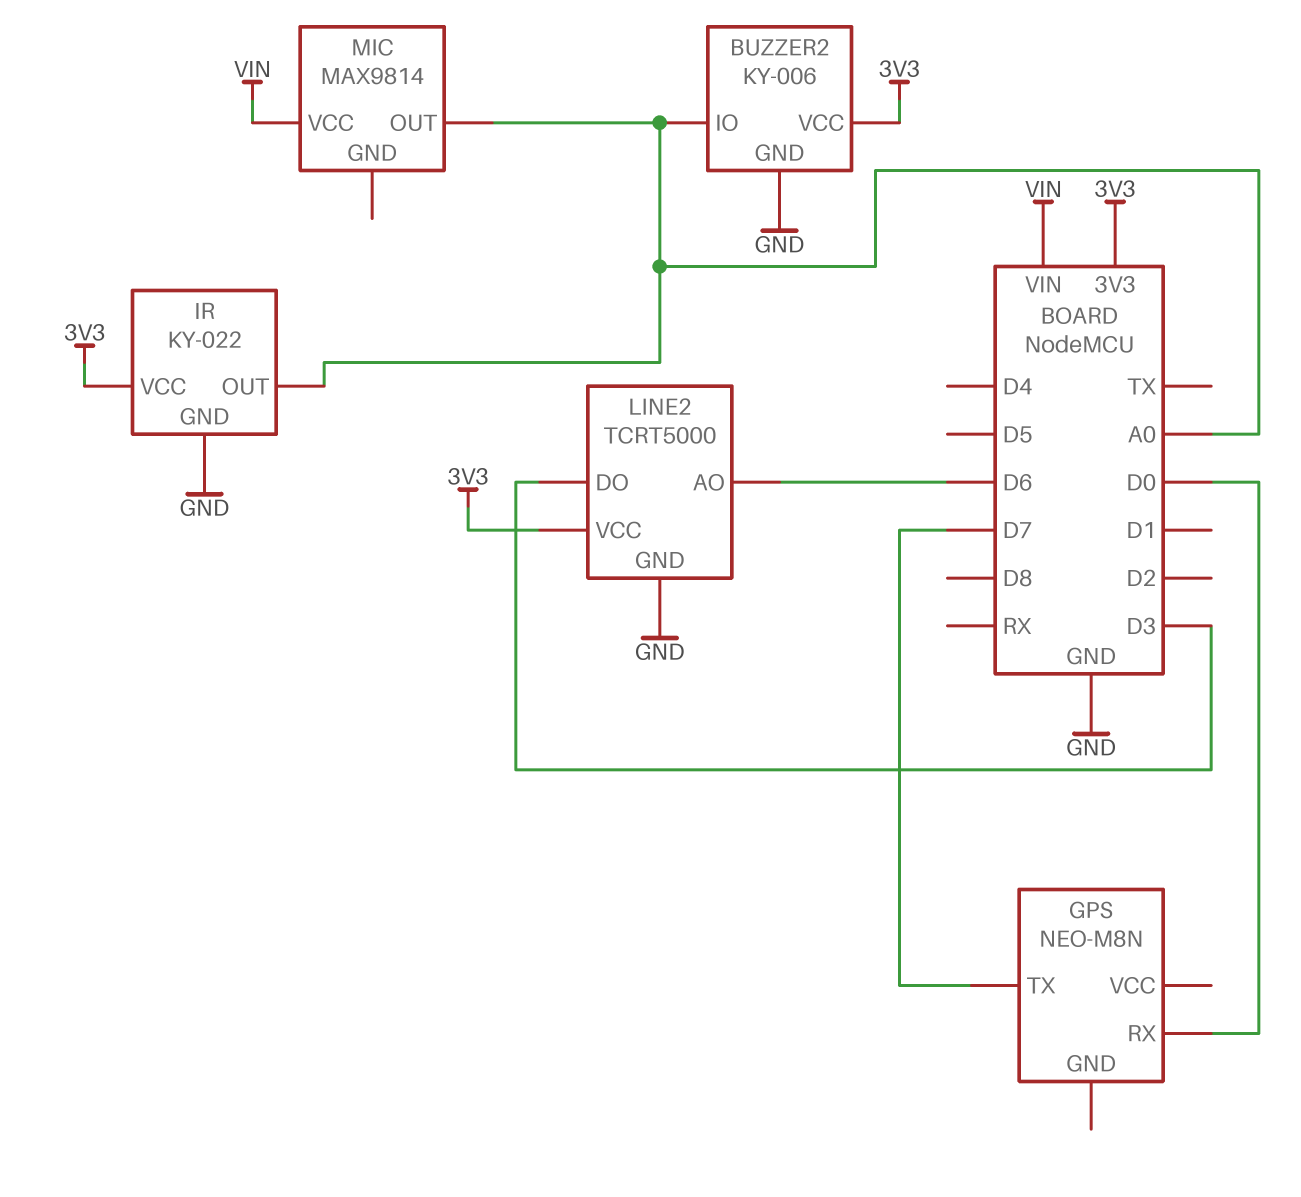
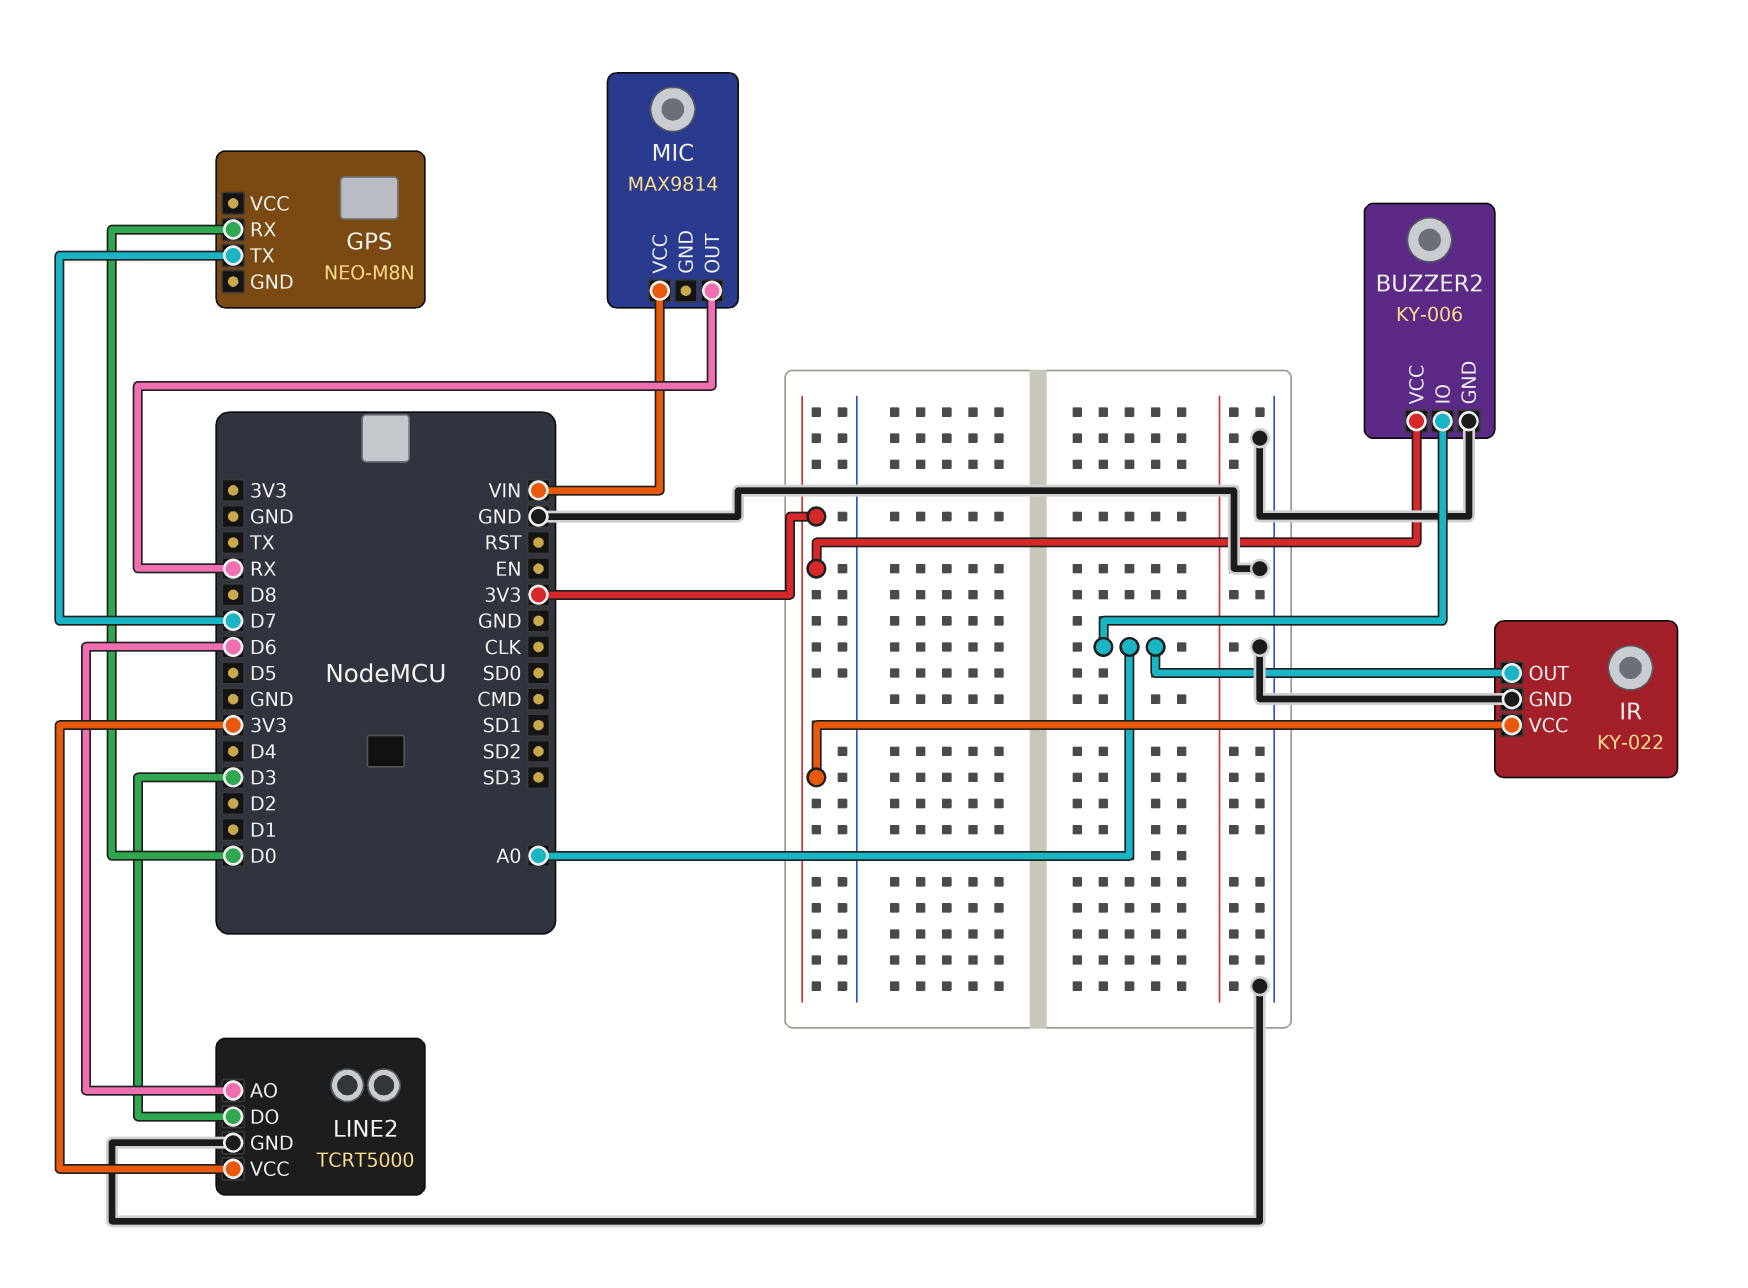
MIC pin OUT: A0 -> RX

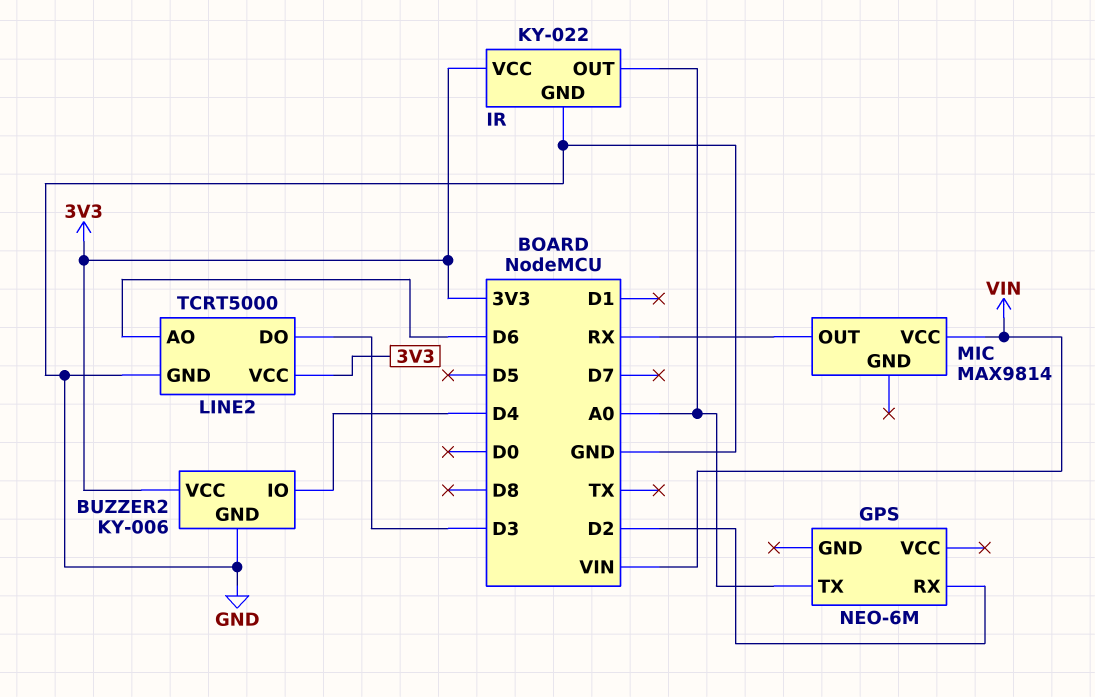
BUZZER2 pin IO: A0 -> D4
GPS: NEO-M8N -> NEO-6M
GPS pin RX: D0 -> D2
GPS pin TX: D7 -> A0

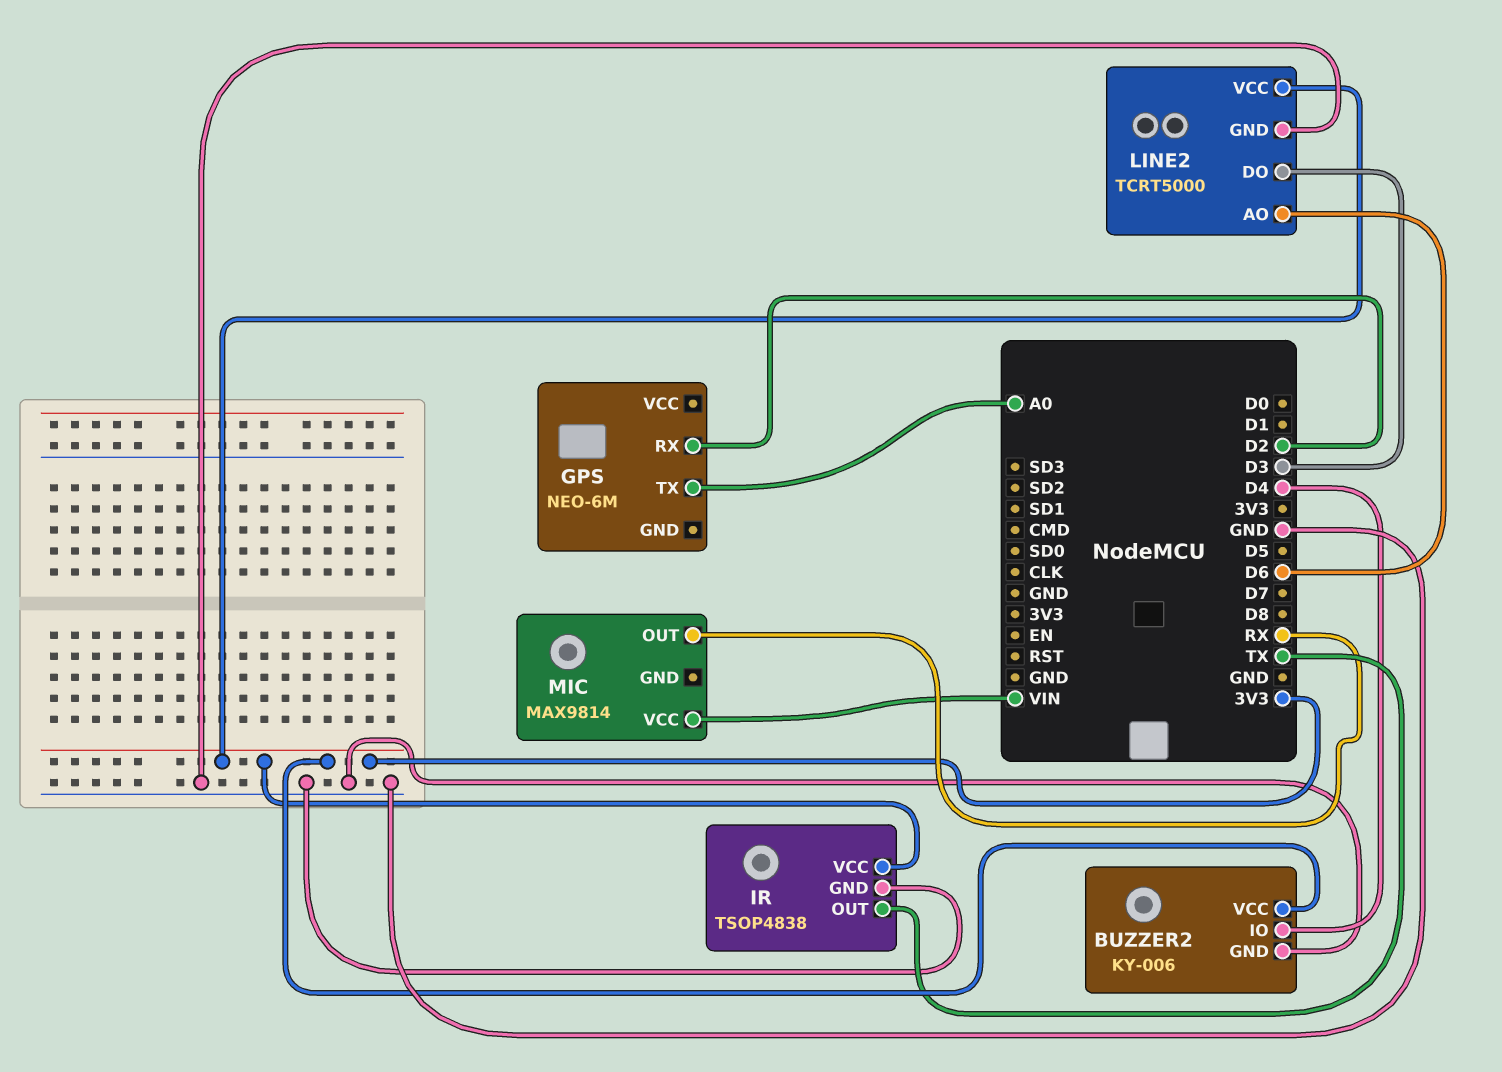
IR: KY-022 -> TSOP4838
IR pin OUT: A0 -> TX

